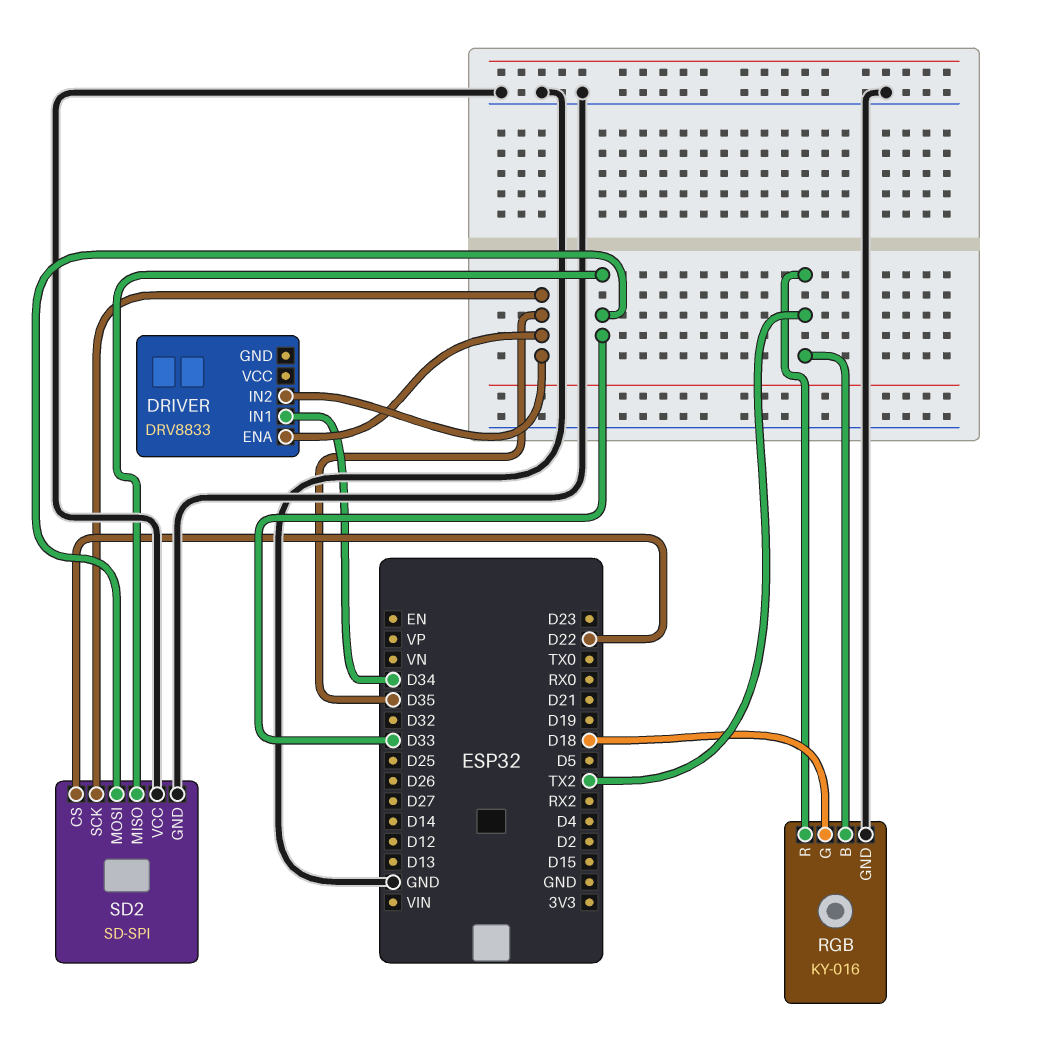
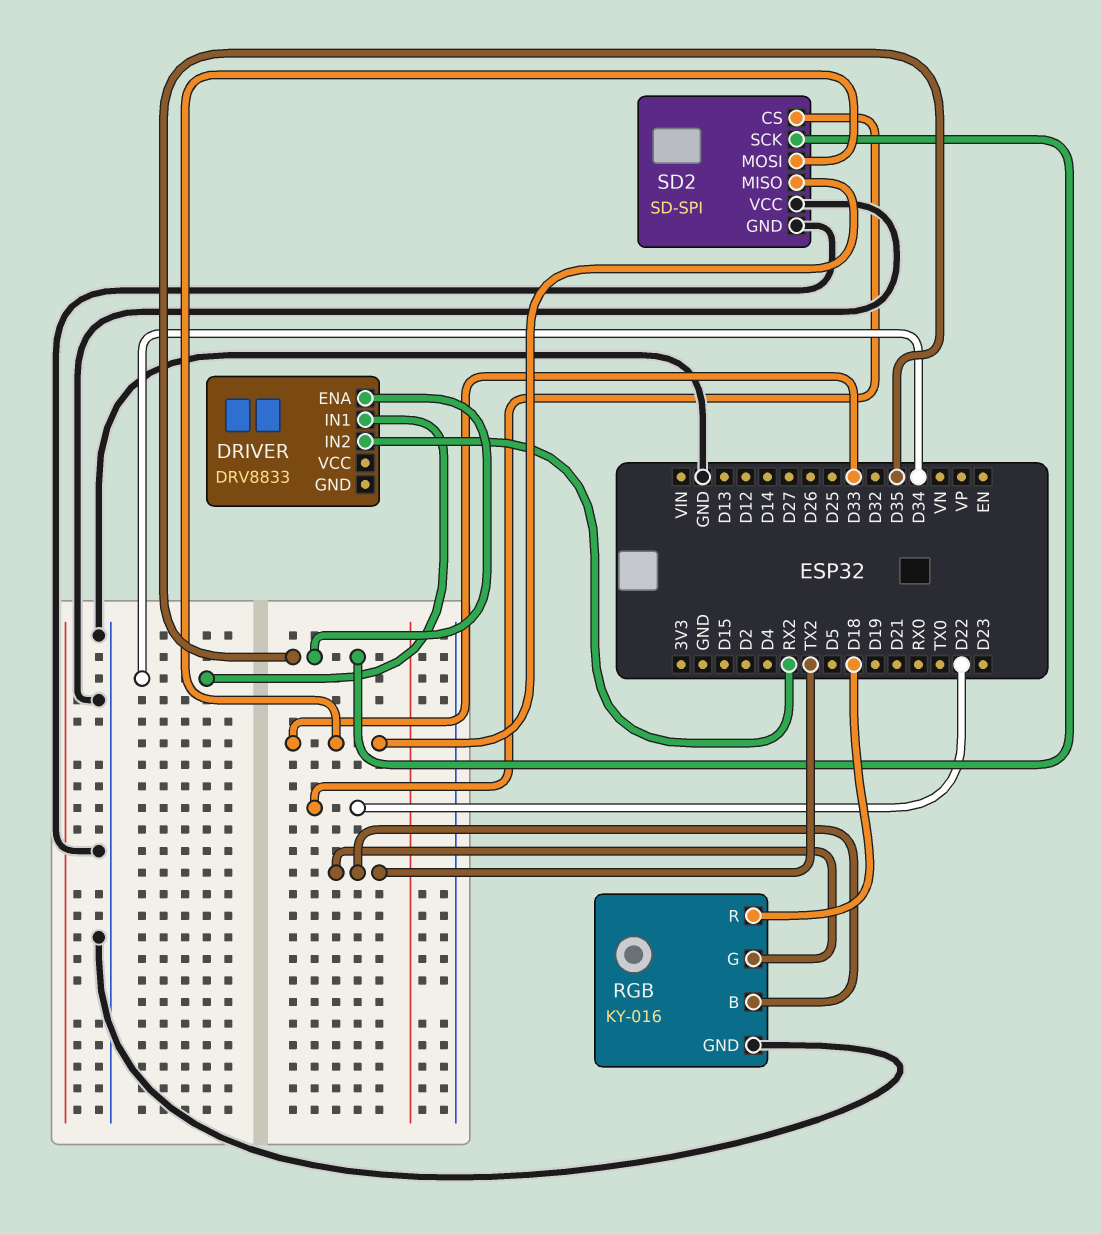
DRIVER pin IN2: D35 -> RX2
RGB pin G: D18 -> TX2
RGB pin R: TX2 -> D18

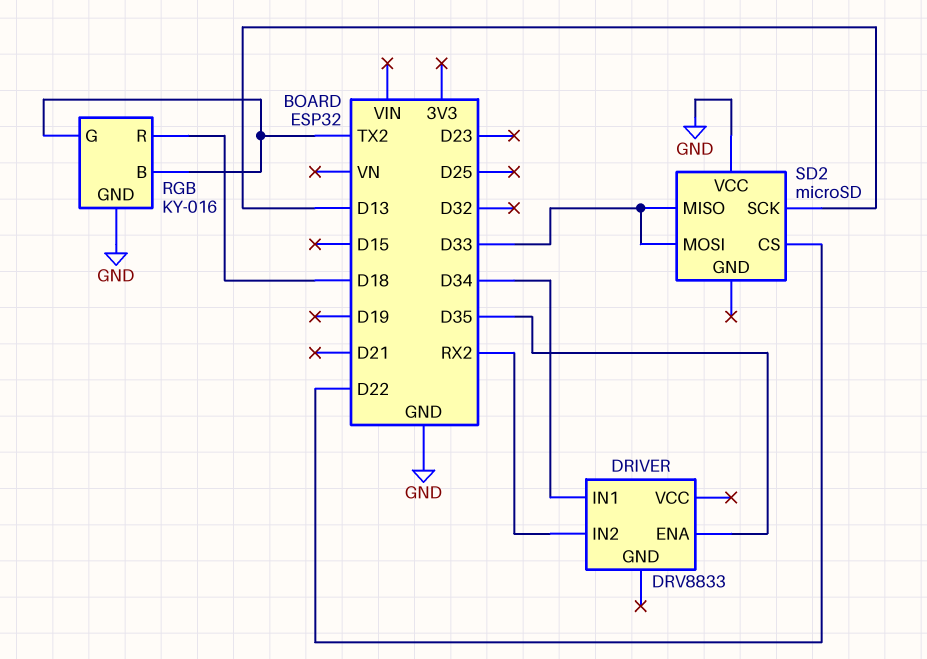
SD2: SD-SPI -> microSD
SD2 pin GND: GND -> none
SD2 pin SCK: D35 -> D13

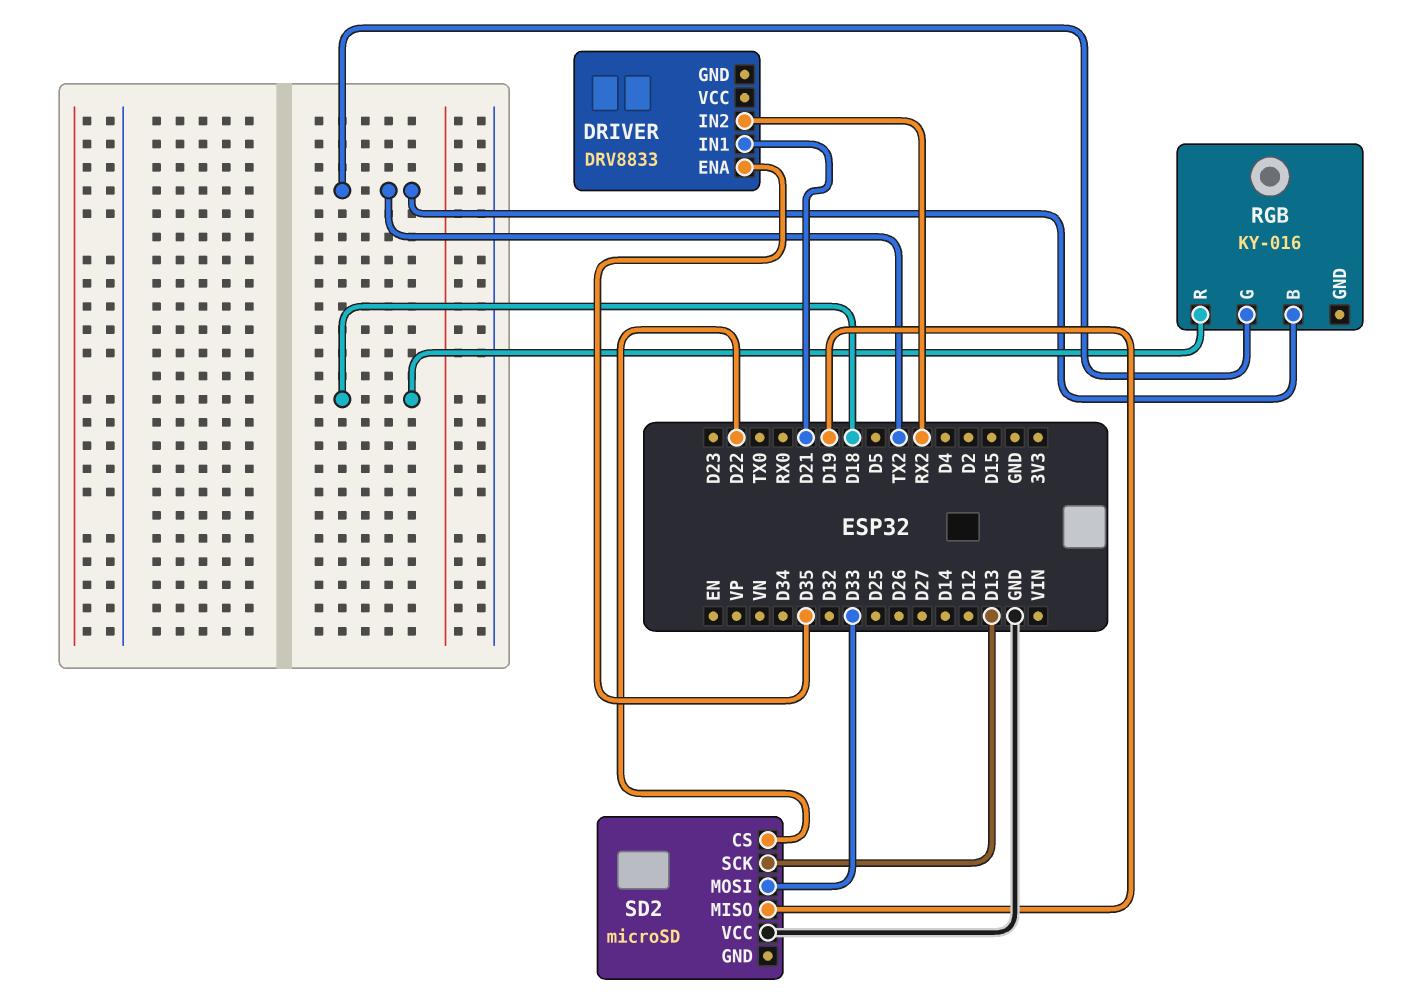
DRIVER pin IN1: D34 -> D21
RGB pin GND: GND -> none
SD2 pin MISO: D33 -> D19

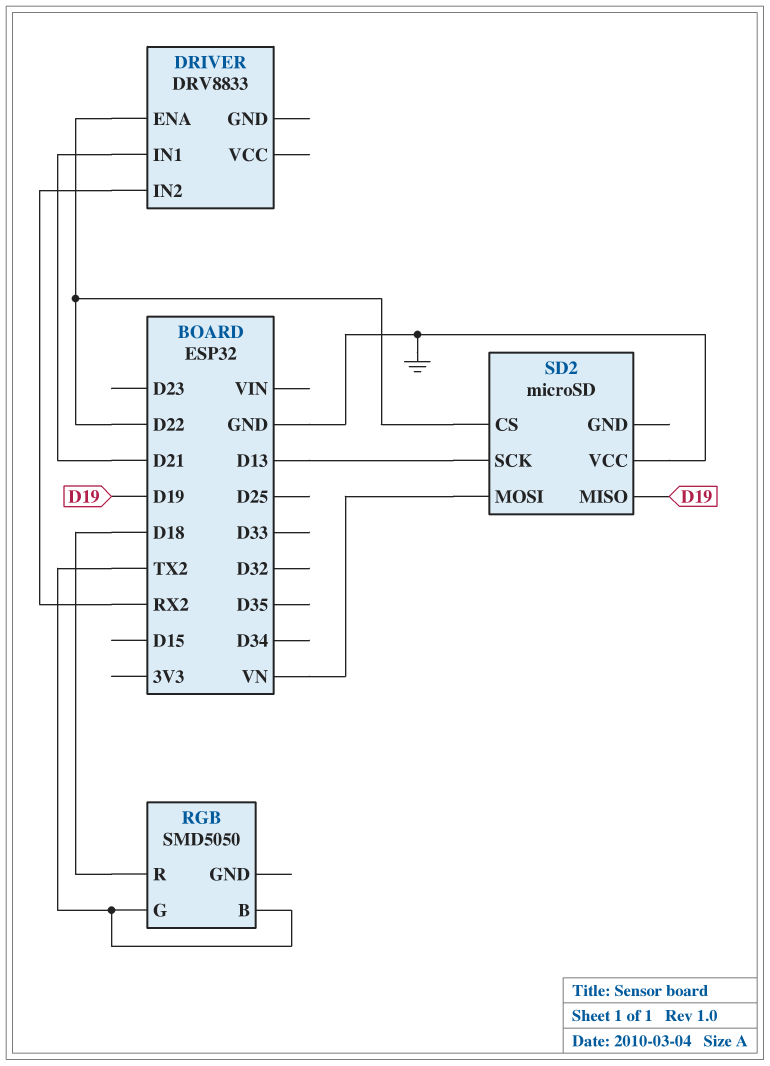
DRIVER pin ENA: D35 -> D22
RGB: KY-016 -> SMD5050
SD2 pin MOSI: D33 -> VN

